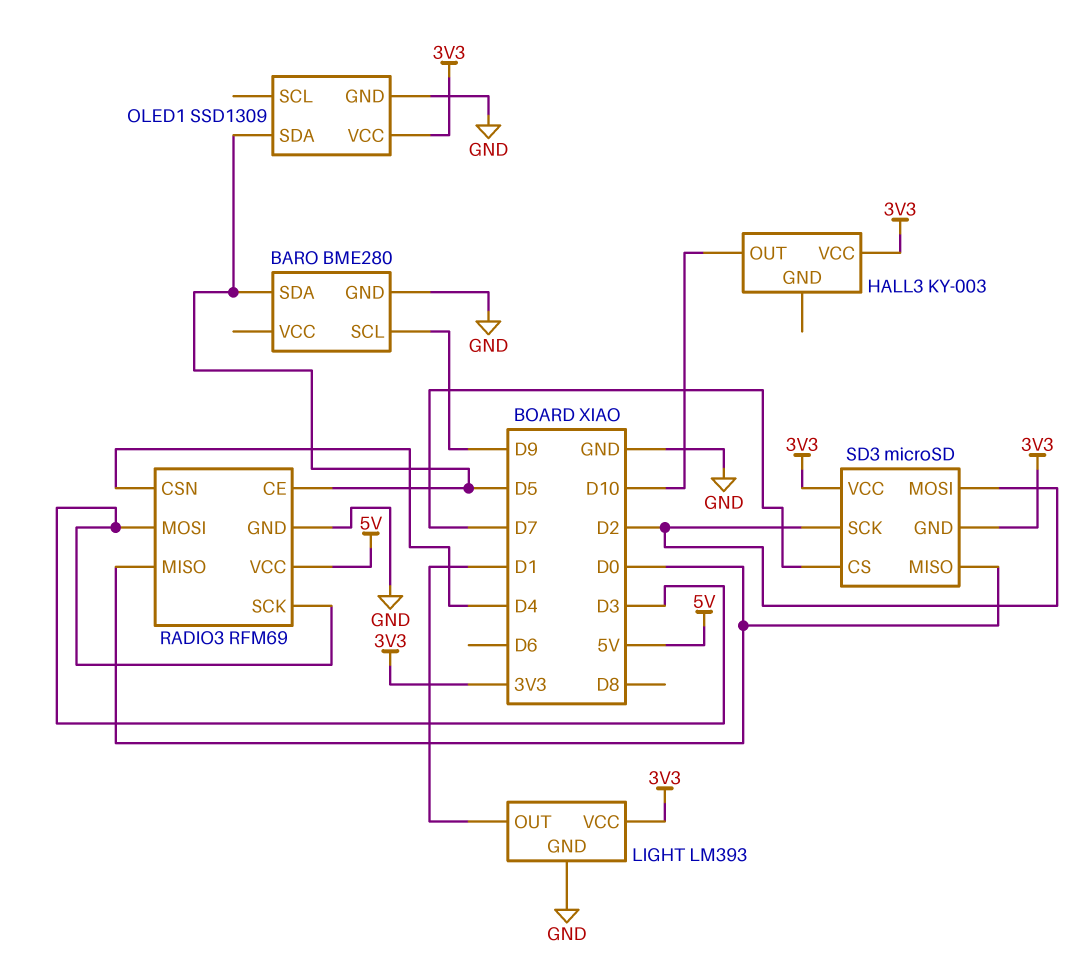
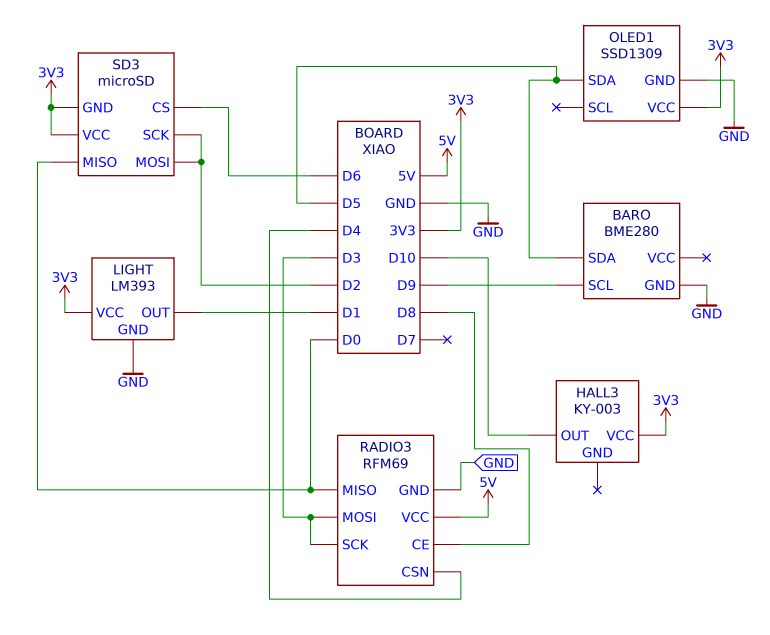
RADIO3 pin CE: D5 -> D8
SD3 pin CS: D7 -> D6

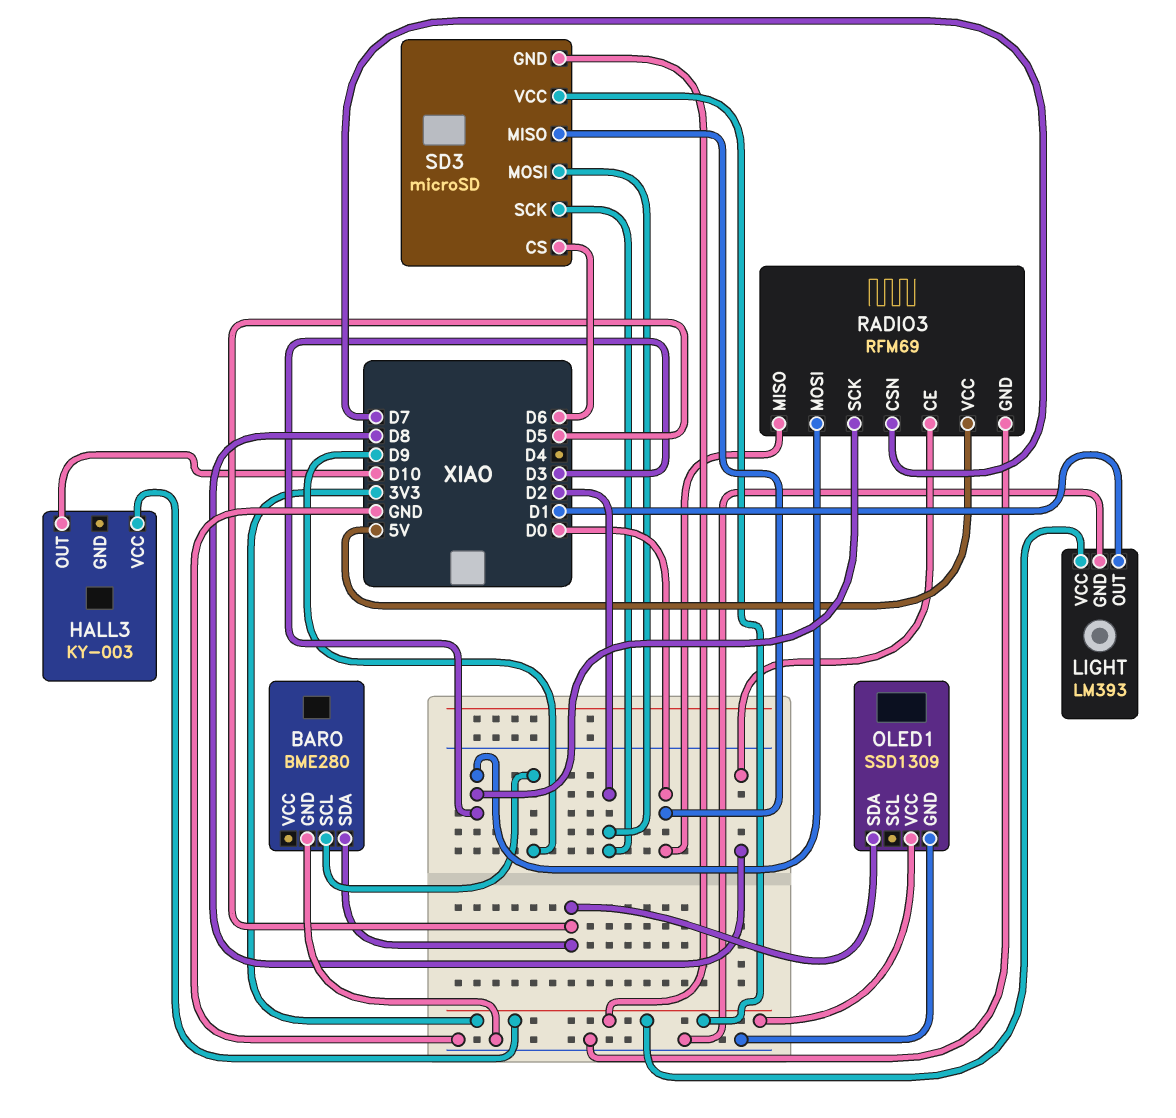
RADIO3 pin CSN: D4 -> D7

